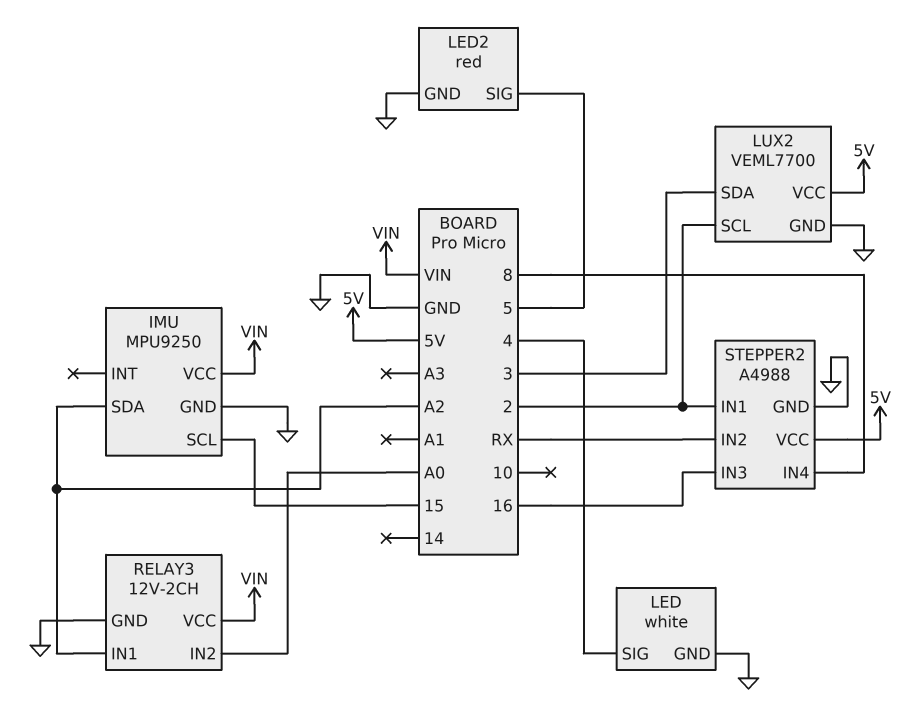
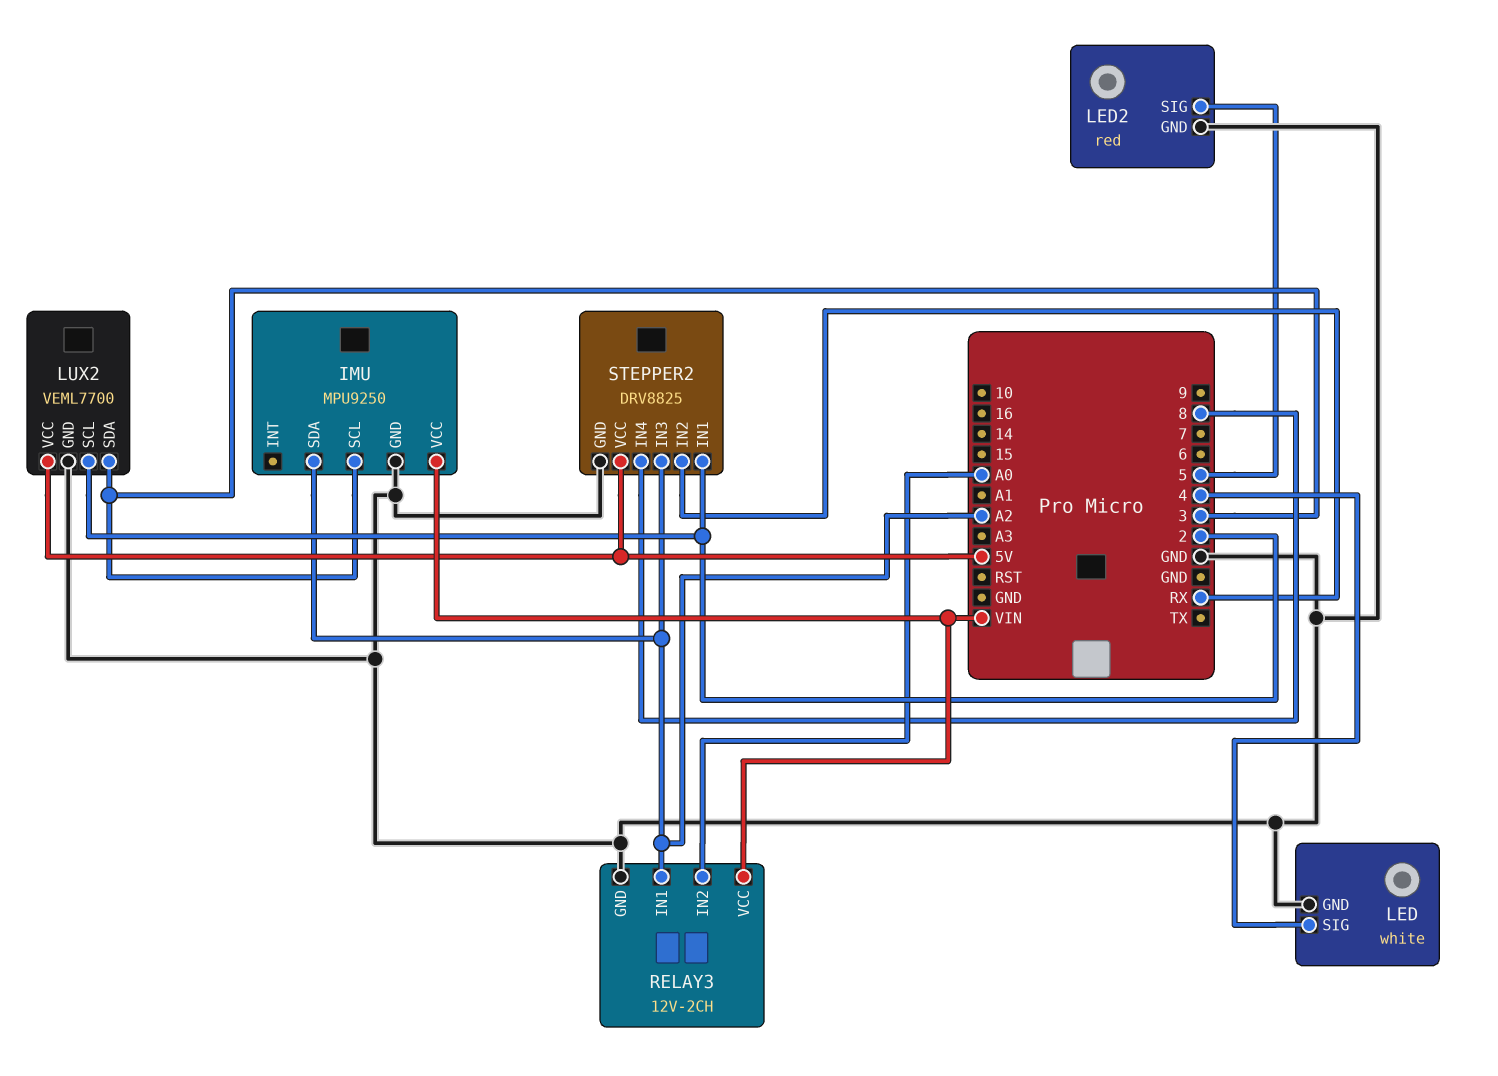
IMU pin SCL: 15 -> 3
STEPPER2: A4988 -> DRV8825
STEPPER2 pin IN3: 16 -> A2

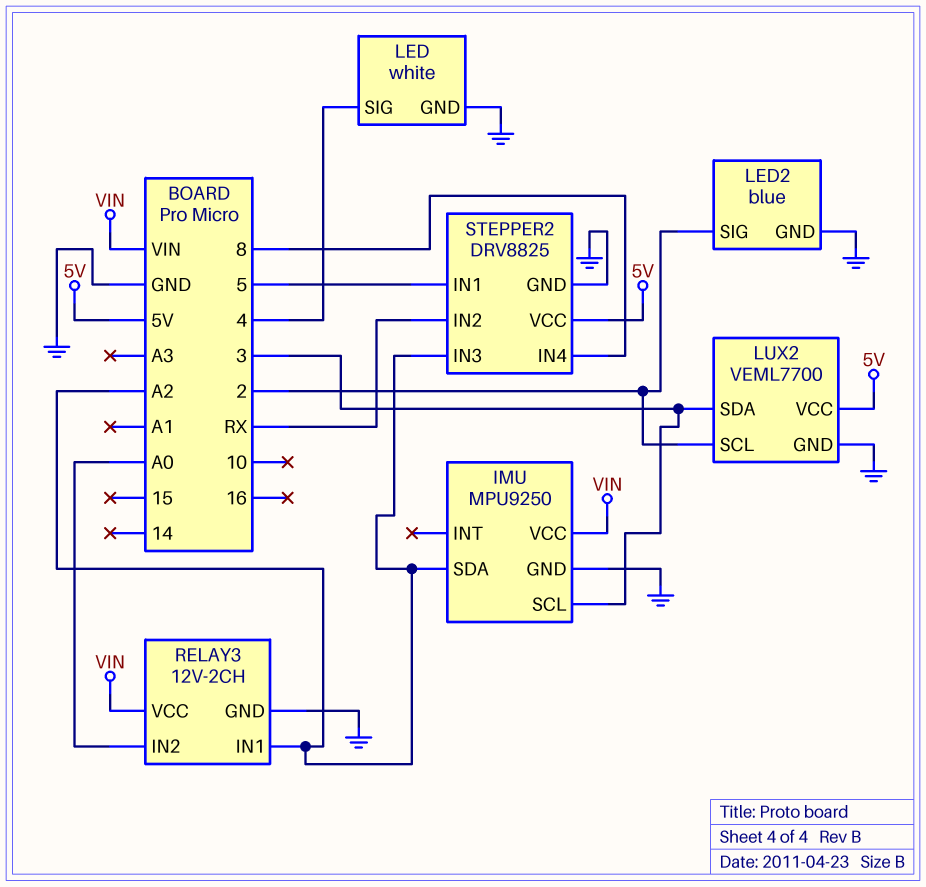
LED2: red -> blue
LED2 pin SIG: 5 -> 2
STEPPER2 pin IN1: 2 -> 5

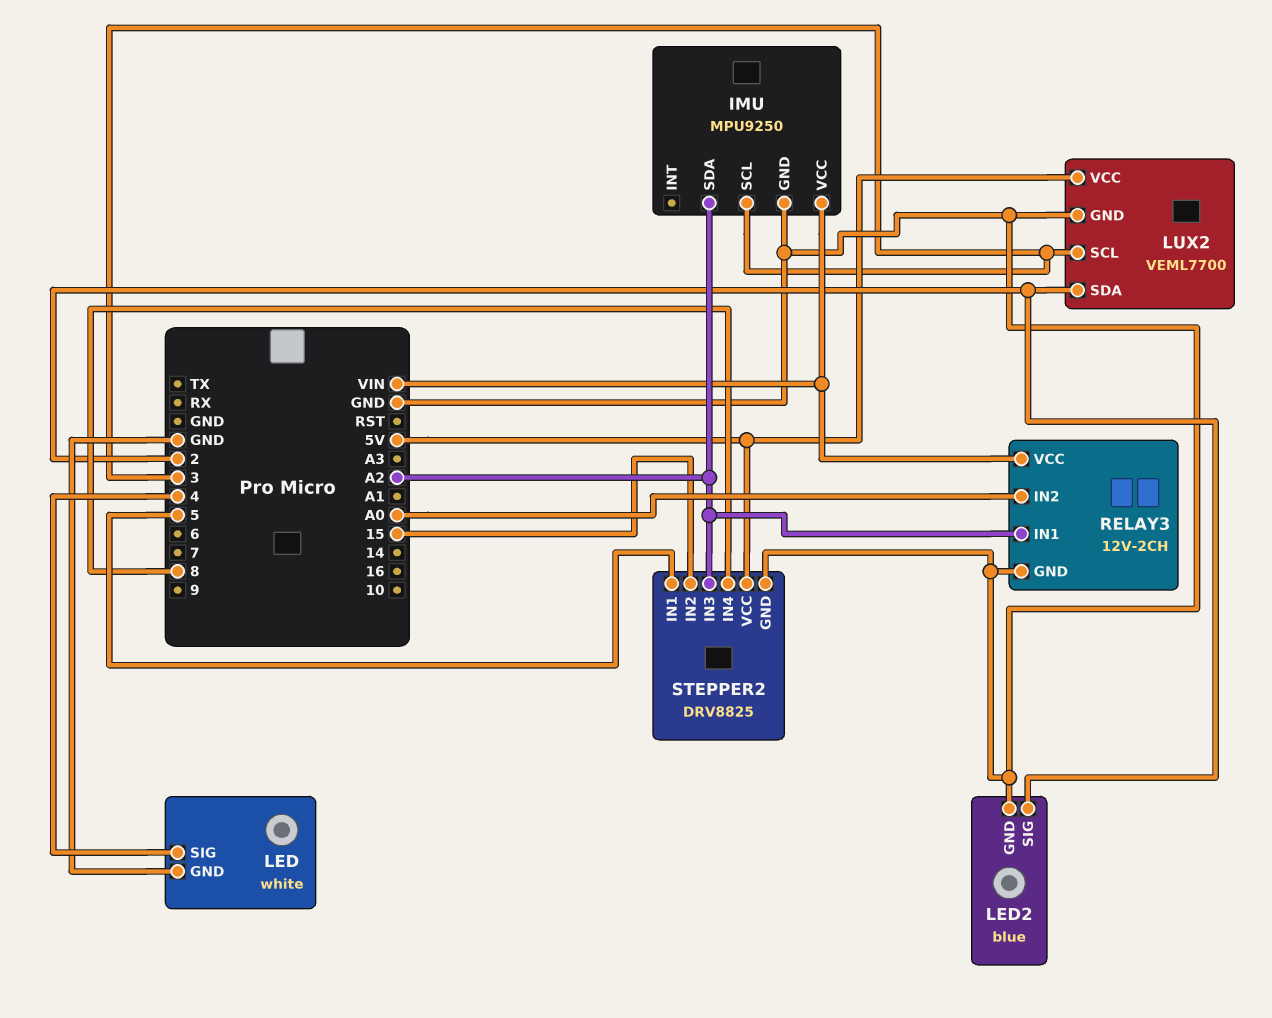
LUX2 pin SCL: 2 -> 3
LUX2 pin SDA: 3 -> 2
STEPPER2 pin IN2: RX -> 15

